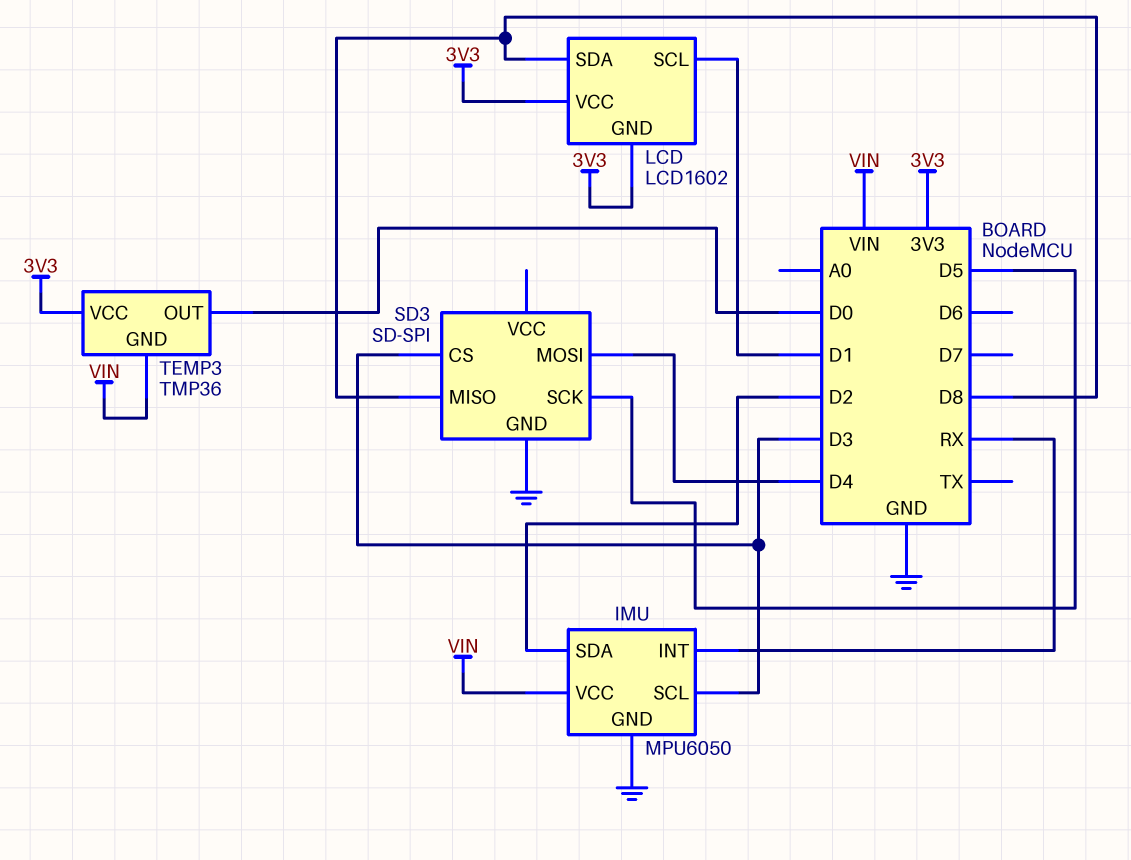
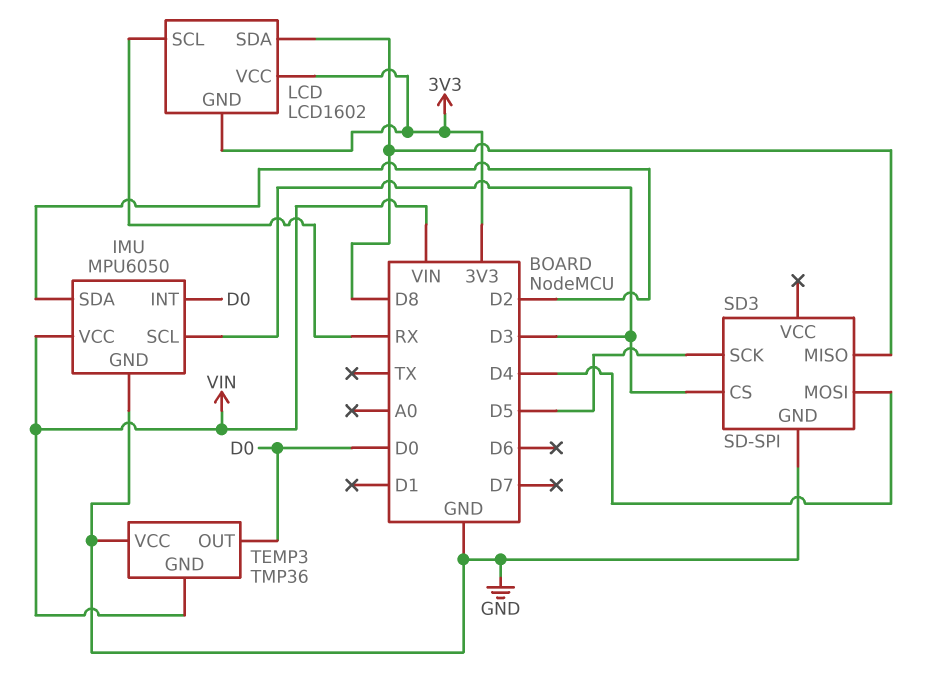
IMU pin INT: RX -> D0
LCD pin SCL: D1 -> RX
TEMP3 pin VCC: 3V3 -> GND

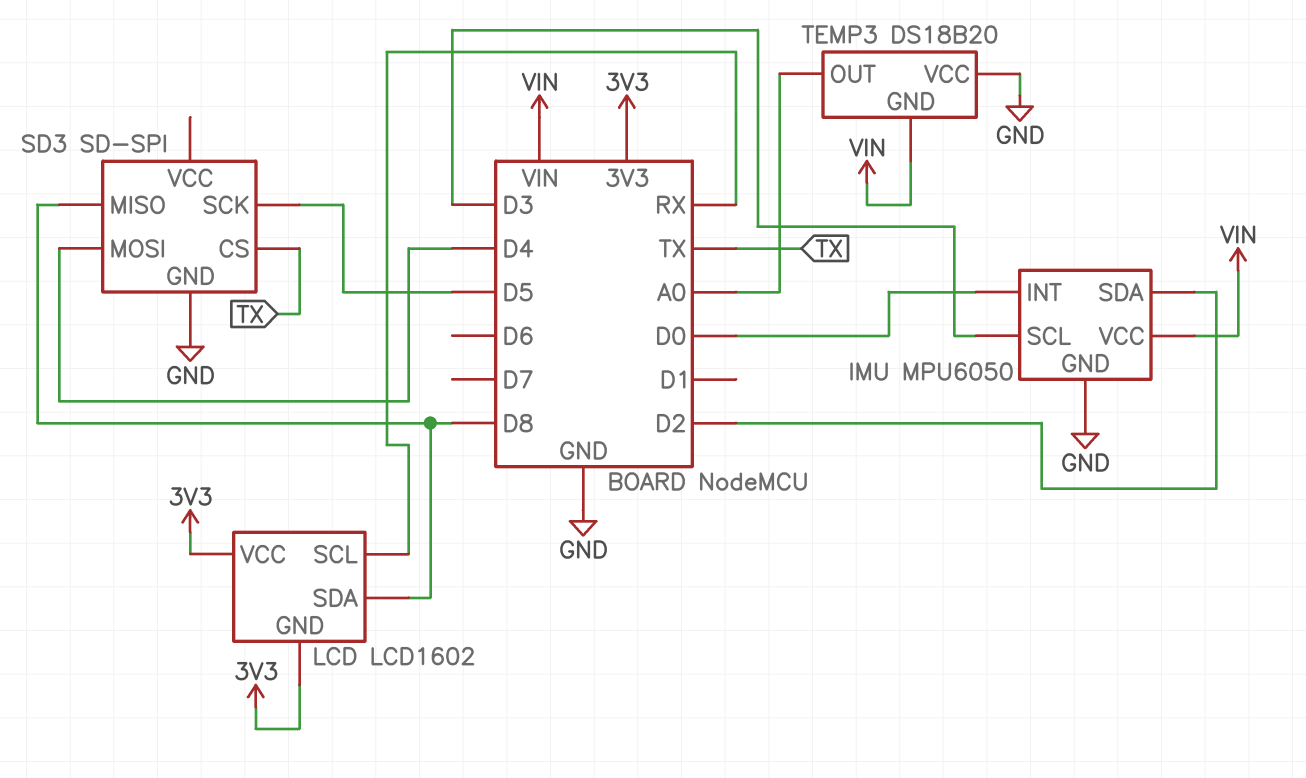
SD3 pin CS: D3 -> TX
TEMP3: TMP36 -> DS18B20
TEMP3 pin OUT: D0 -> A0

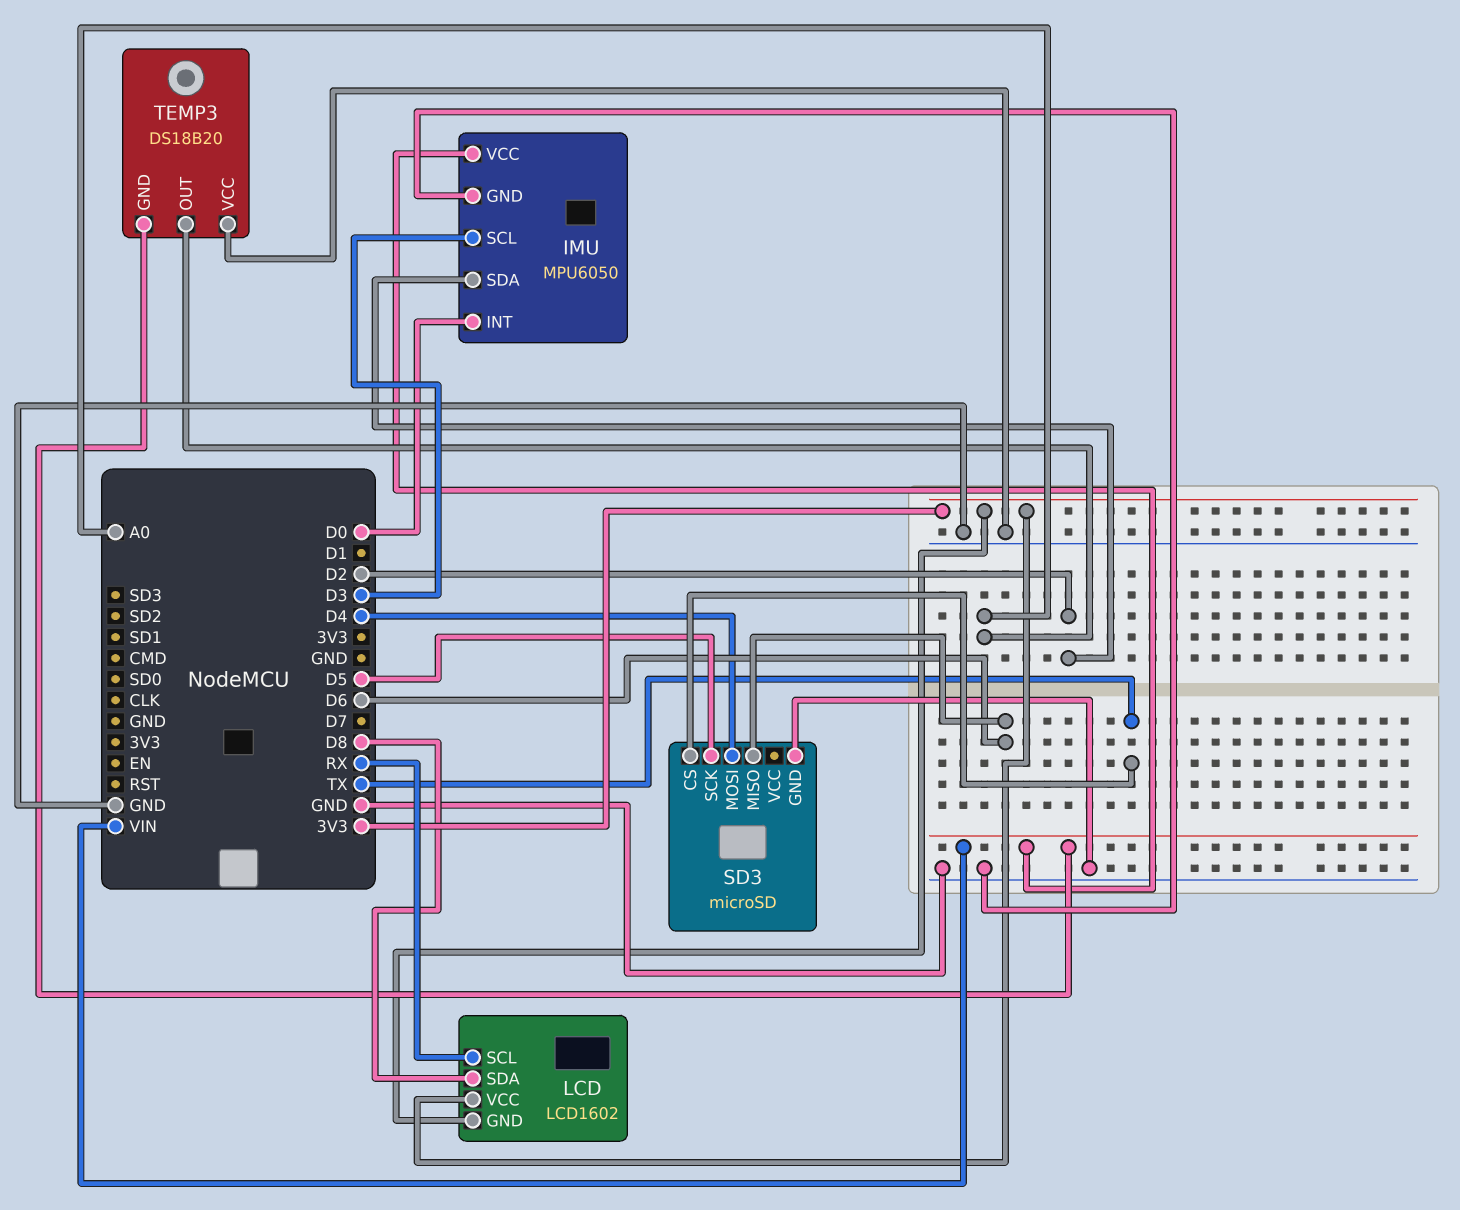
SD3: SD-SPI -> microSD
SD3 pin MISO: D8 -> D6

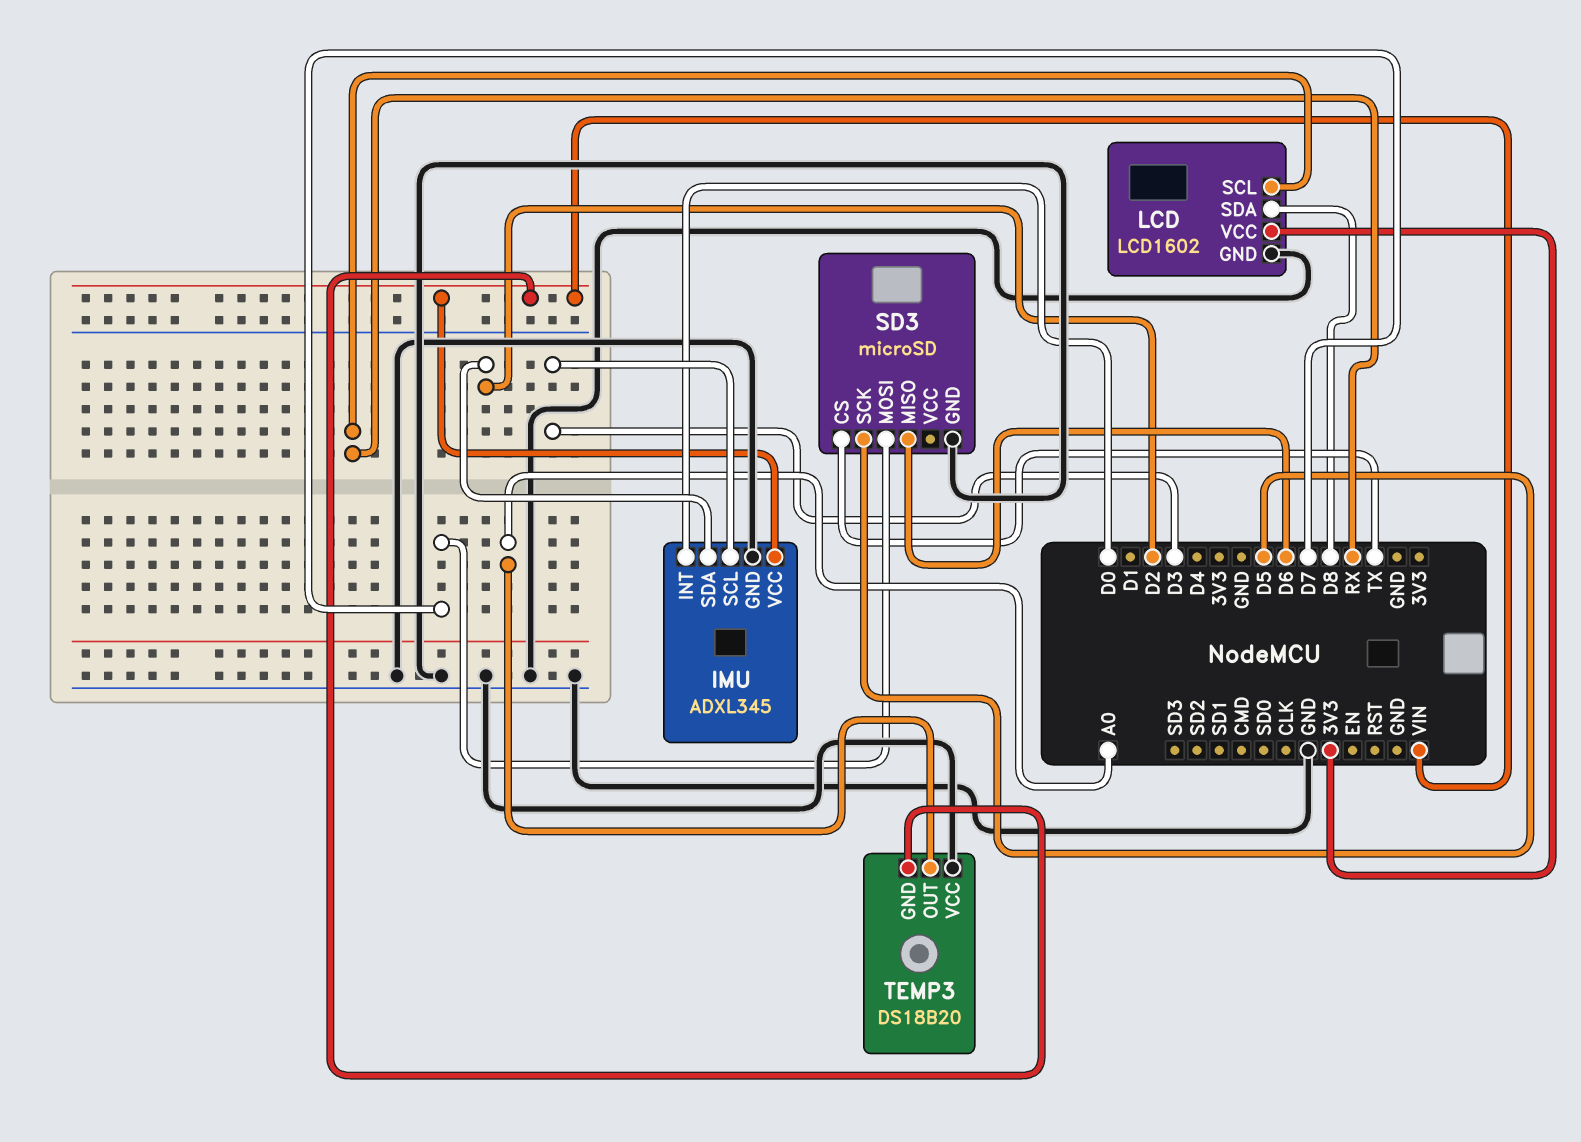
IMU: MPU6050 -> ADXL345
LCD pin GND: 3V3 -> GND
SD3 pin MOSI: D4 -> D7

